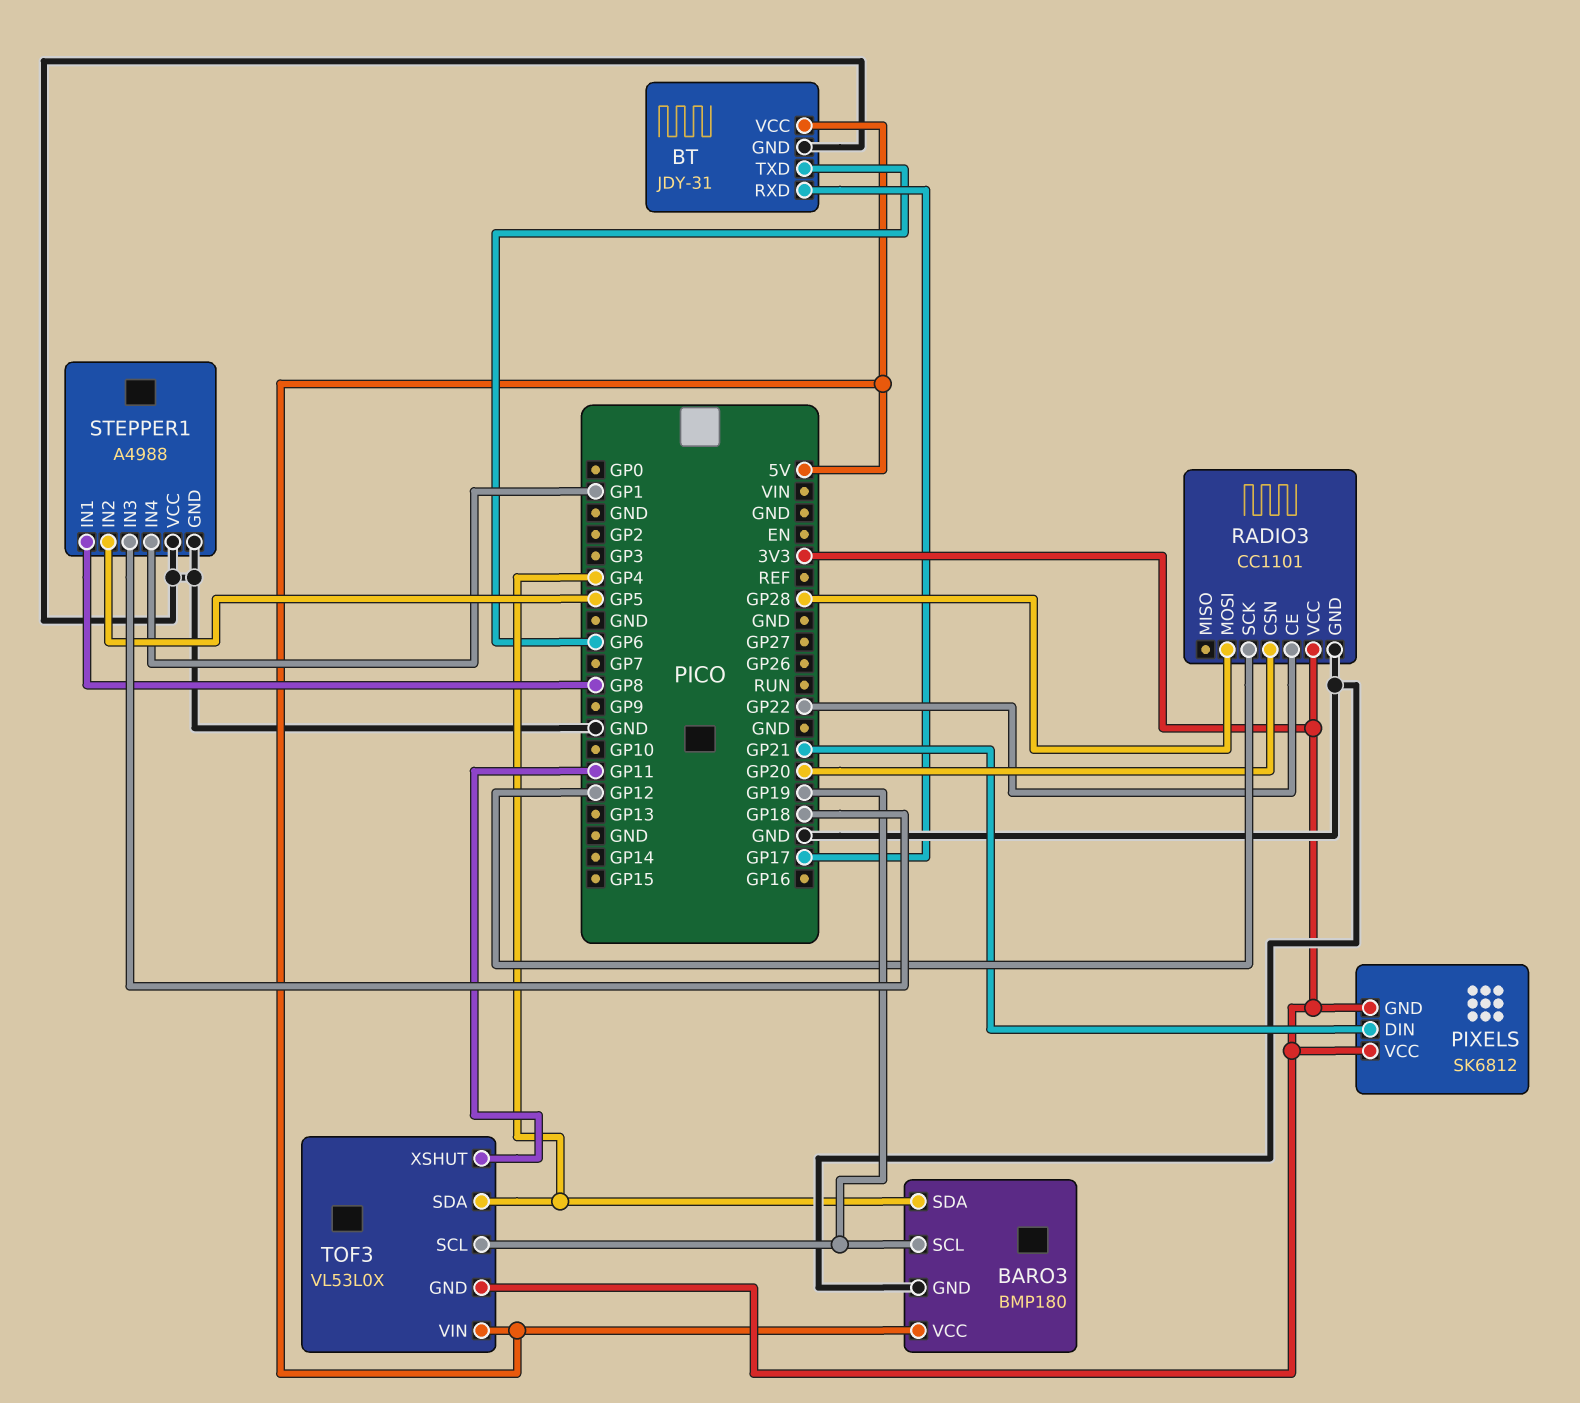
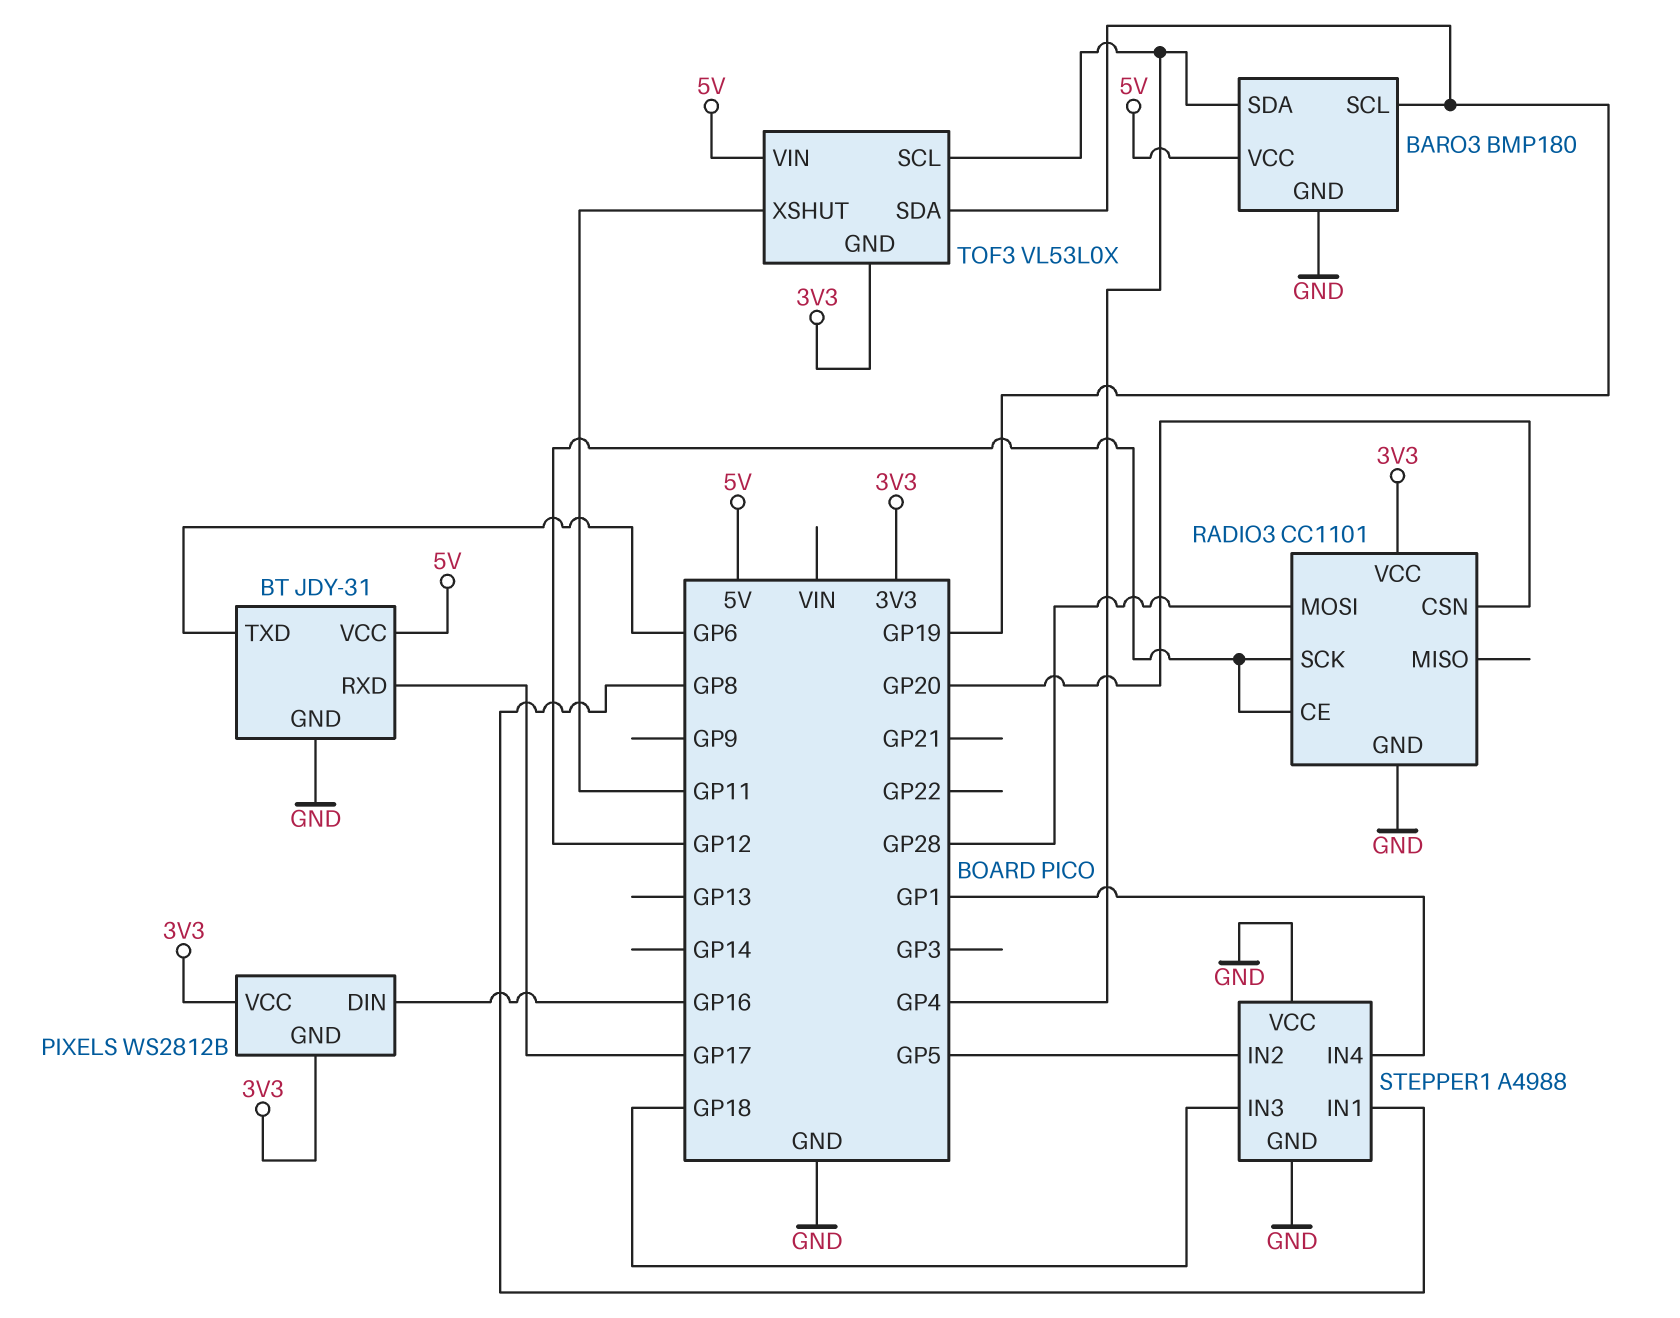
PIXELS: SK6812 -> WS2812B
PIXELS pin DIN: GP21 -> GP16
RADIO3 pin CE: GP22 -> GP12
TOF3 pin SCL: GP19 -> GP4
TOF3 pin SDA: GP4 -> GP19

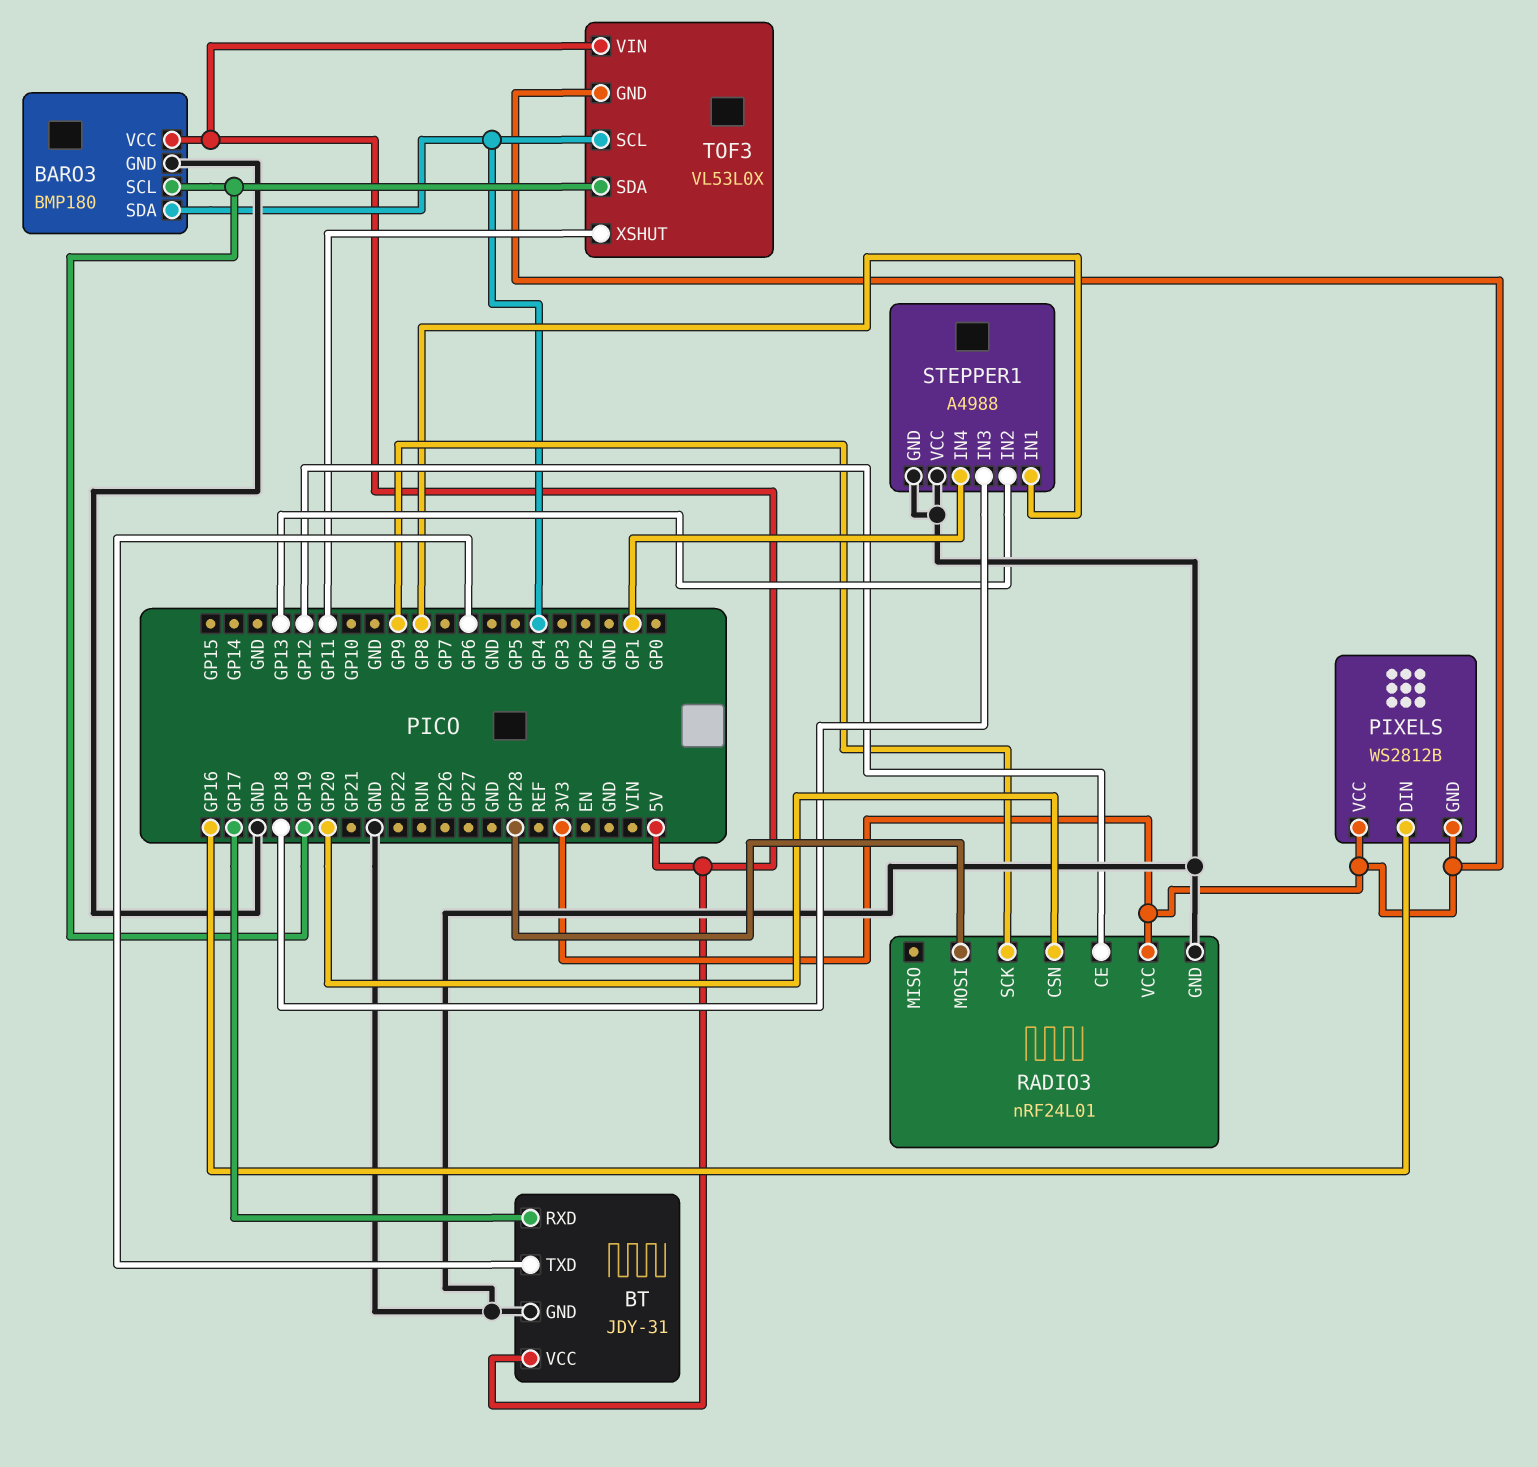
RADIO3: CC1101 -> nRF24L01
RADIO3 pin SCK: GP12 -> GP9
STEPPER1 pin IN2: GP5 -> GP13

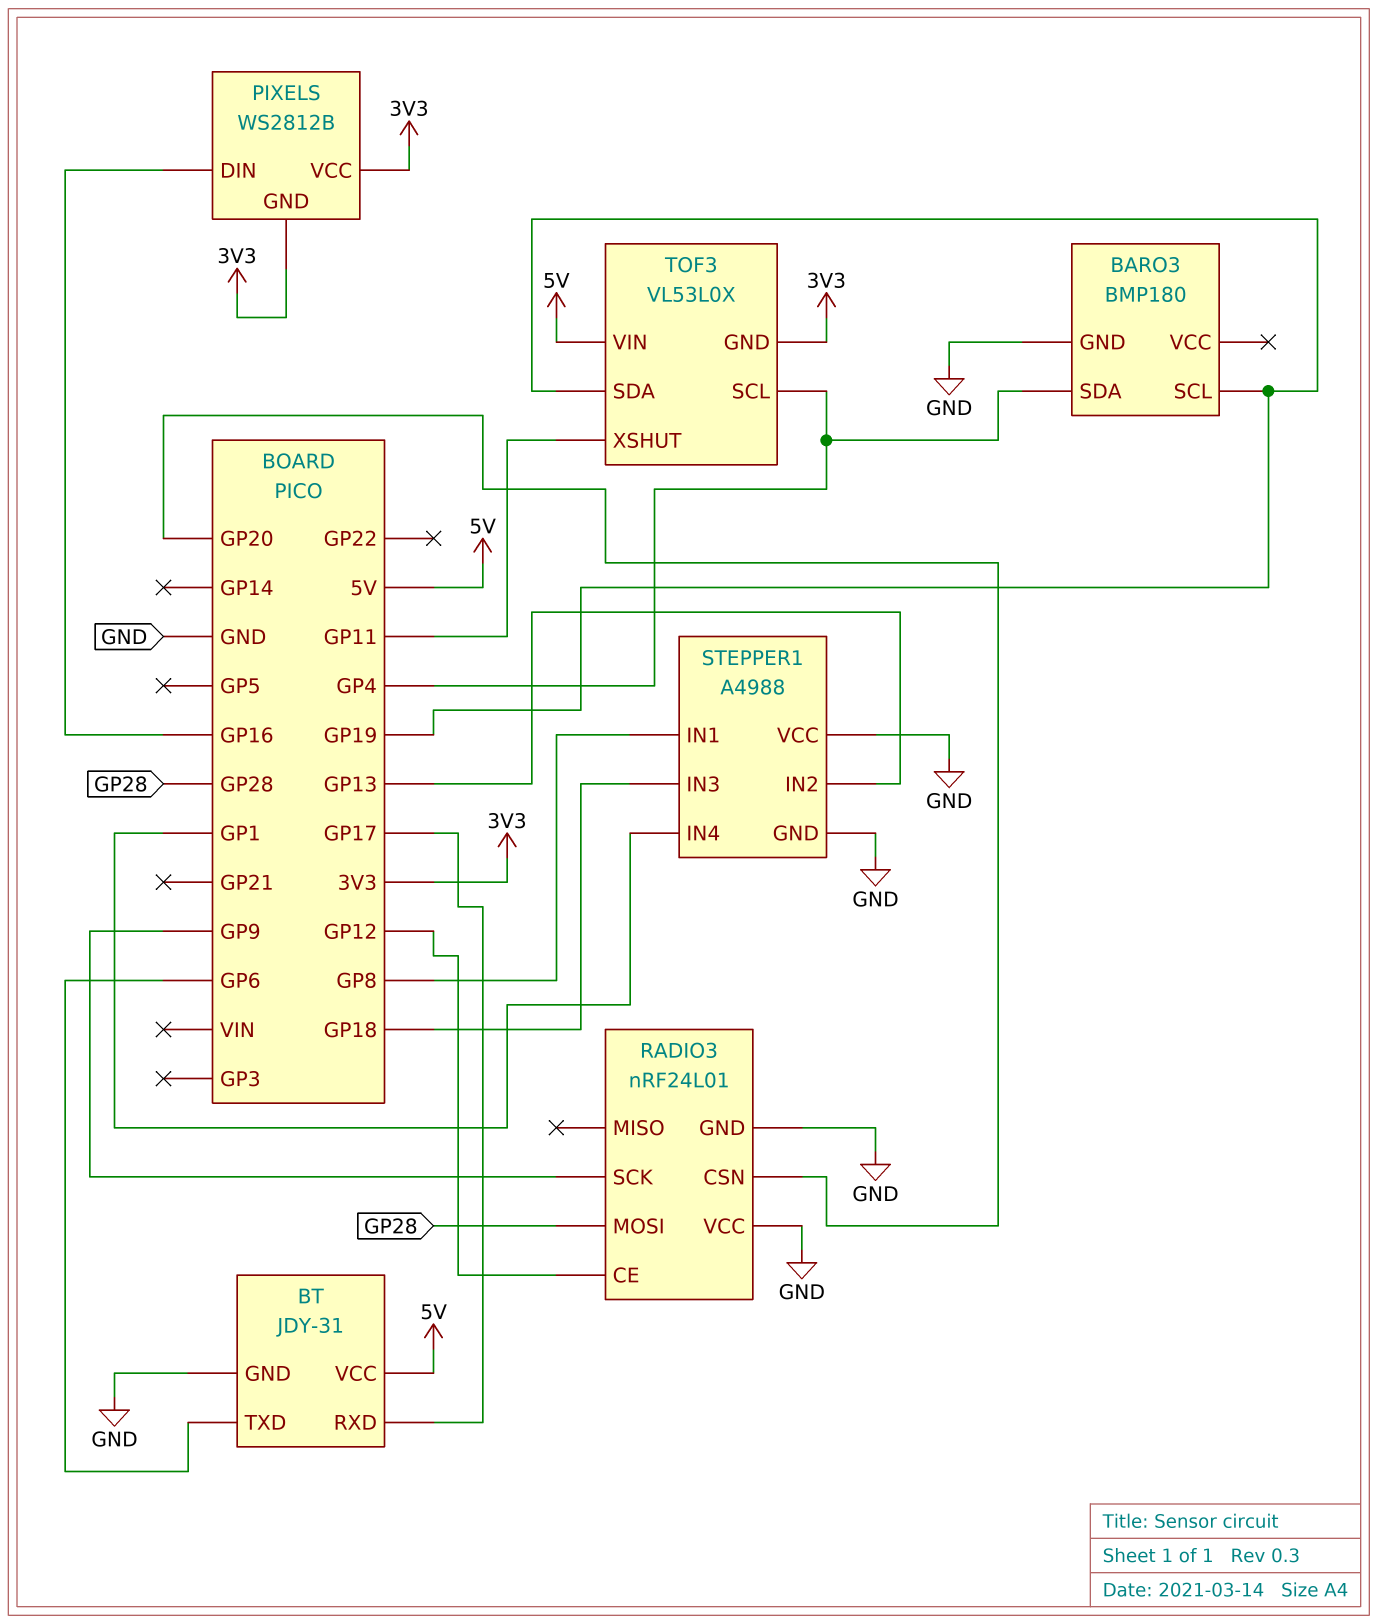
BARO3 pin VCC: 5V -> none
RADIO3 pin VCC: 3V3 -> GND

